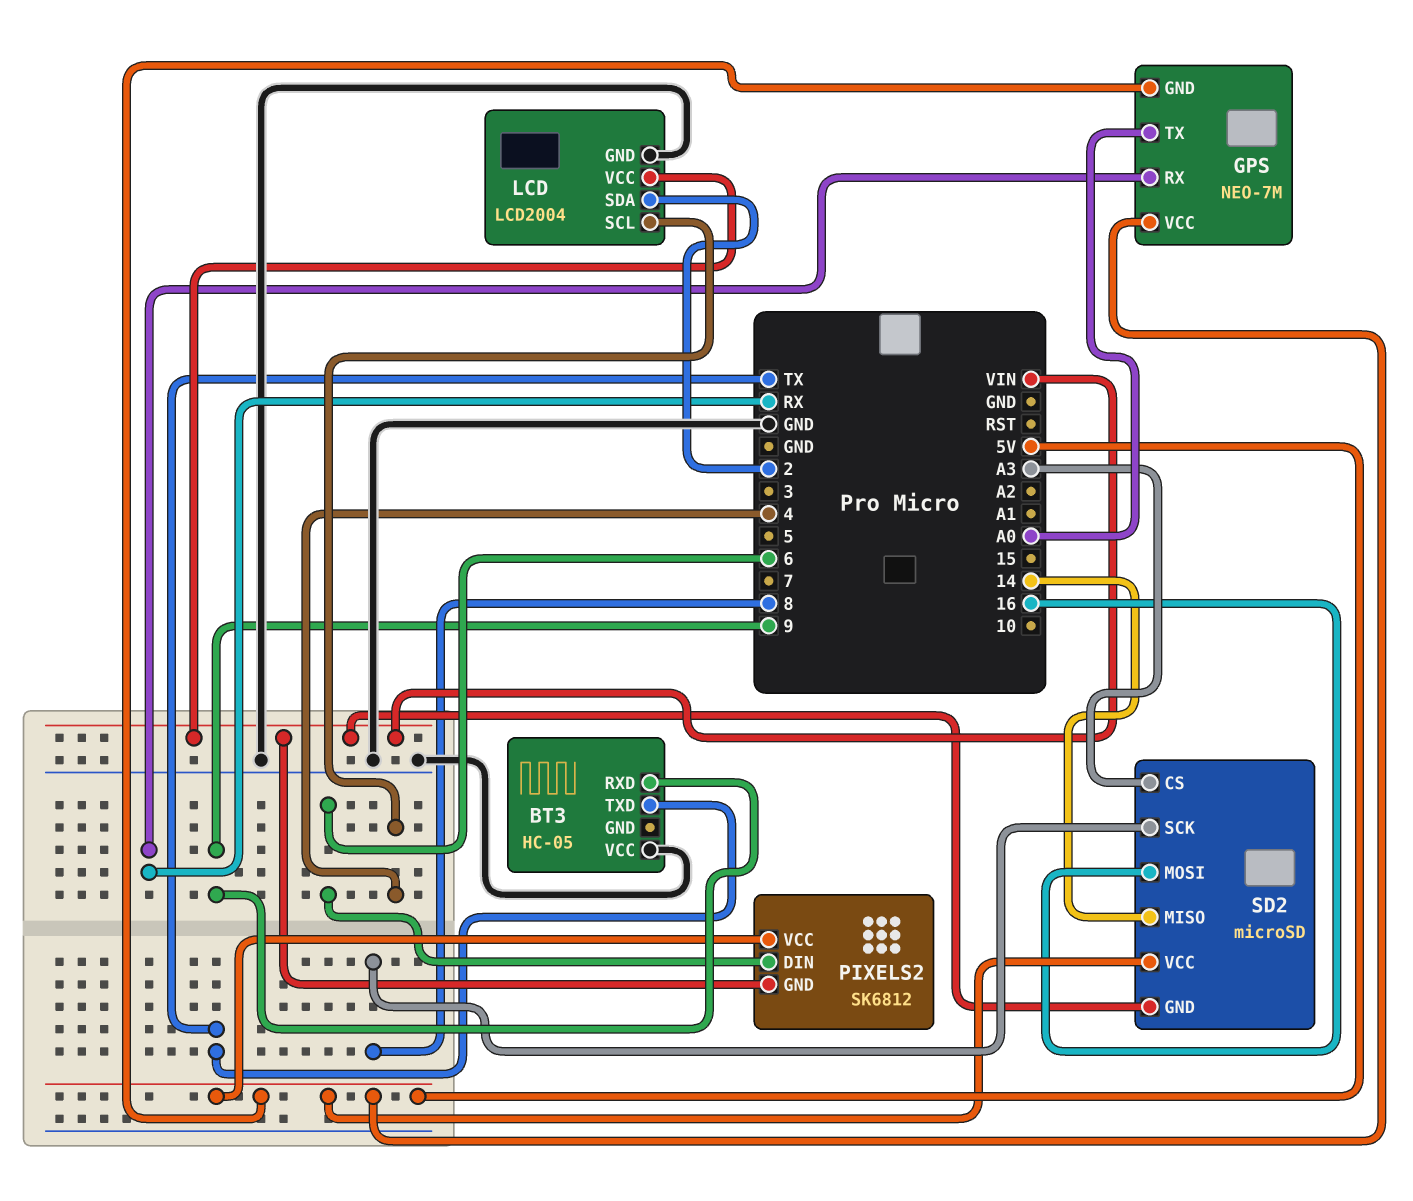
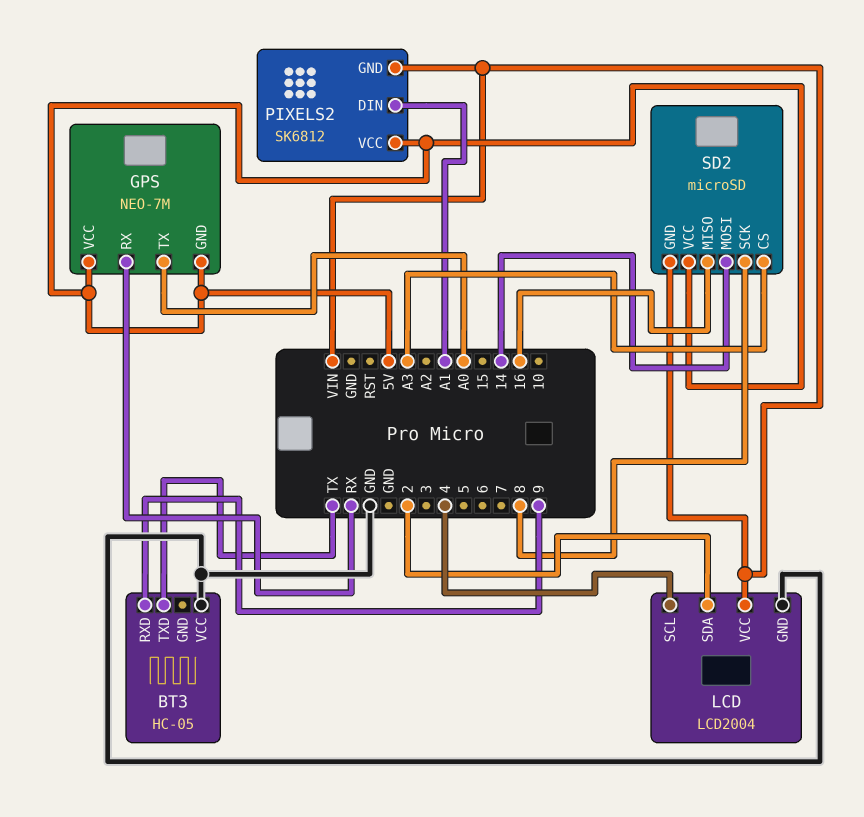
PIXELS2 pin DIN: 6 -> A1
SD2 pin MISO: 14 -> 16
SD2 pin MOSI: 16 -> 14

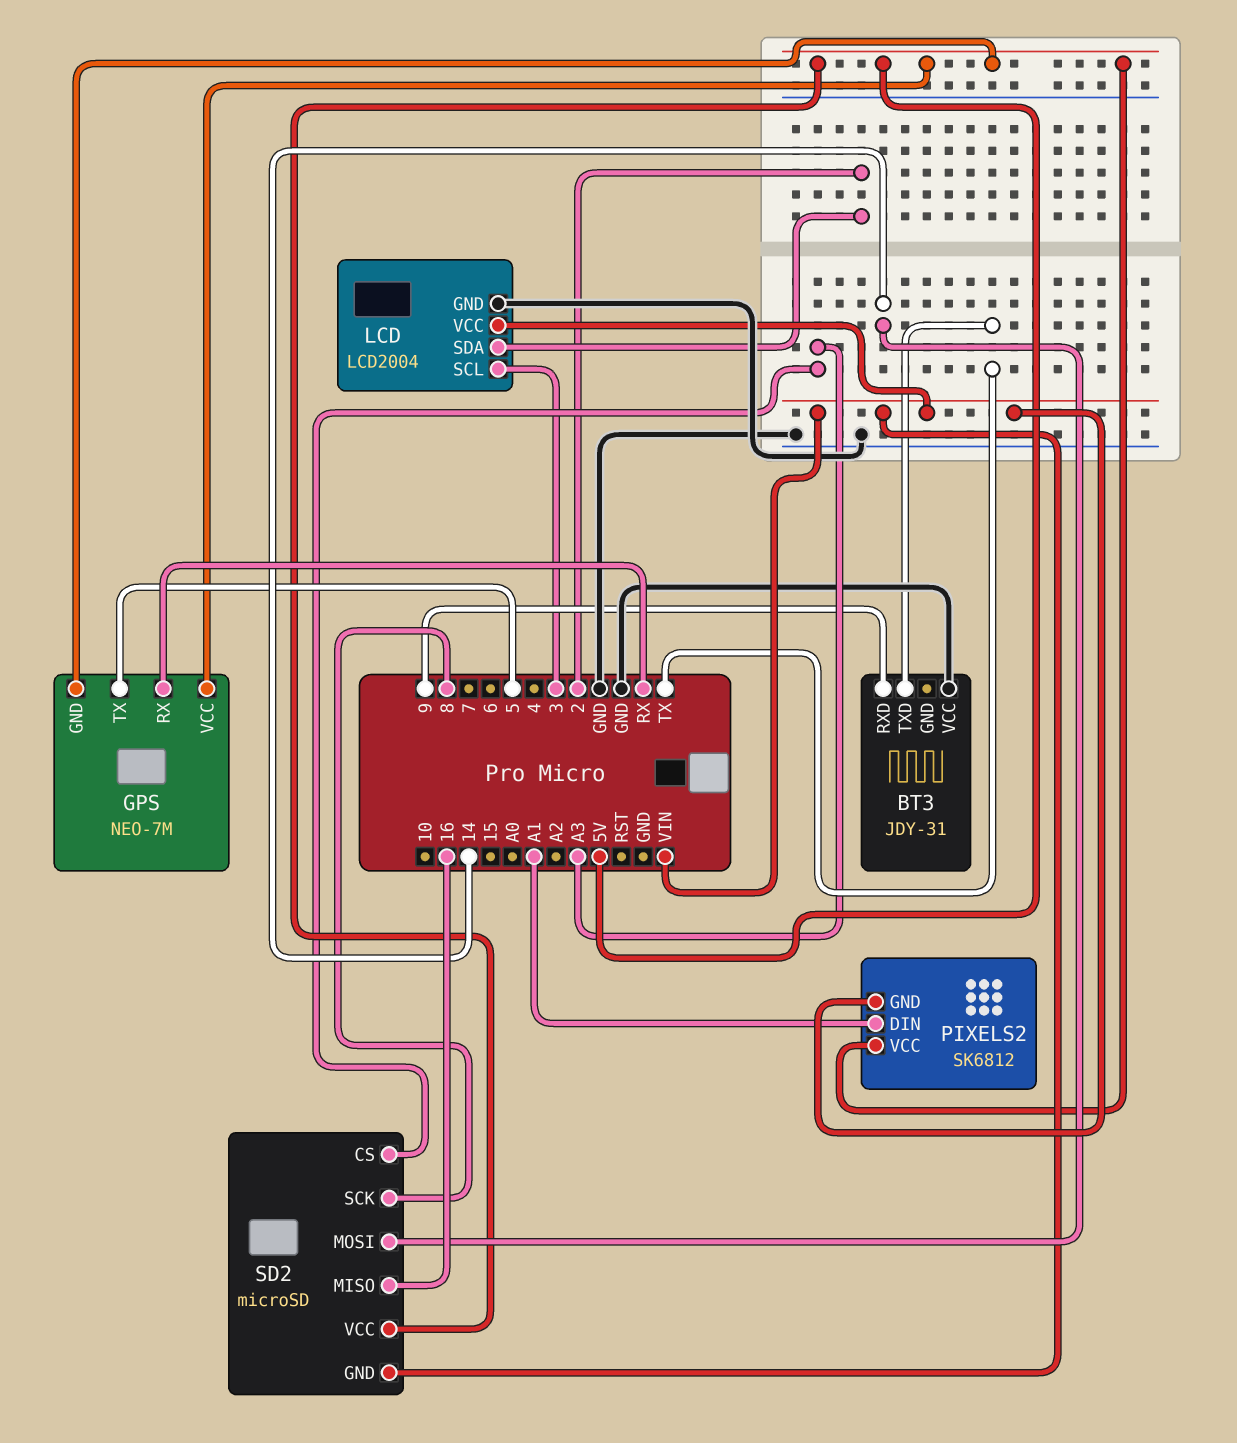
BT3: HC-05 -> JDY-31
GPS pin TX: A0 -> 5
LCD pin SCL: 4 -> 3

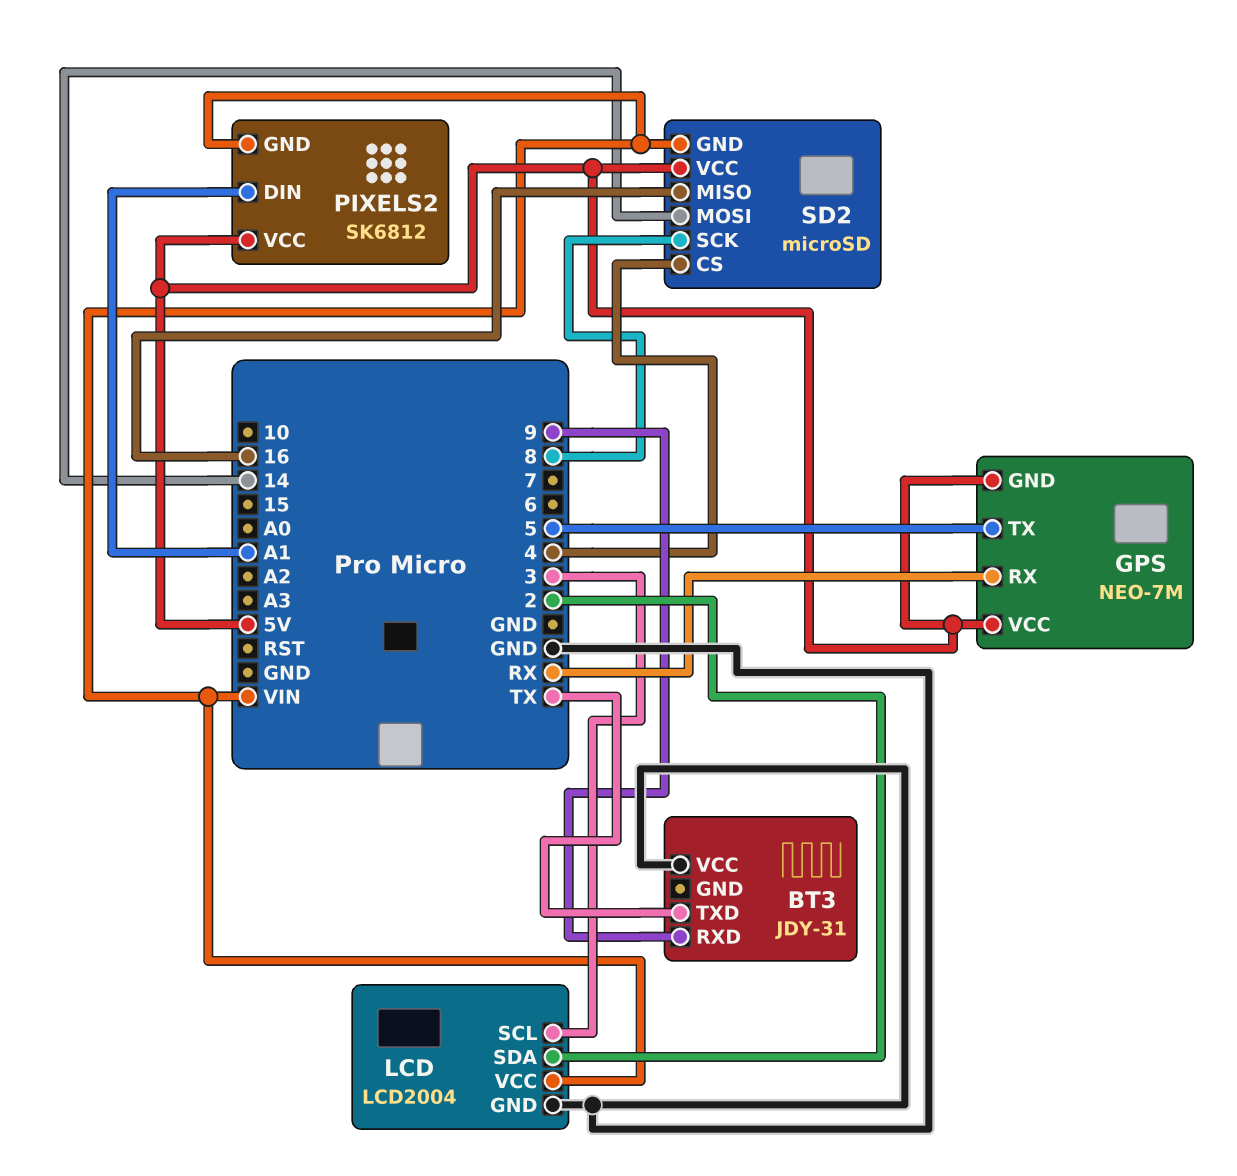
SD2 pin CS: A3 -> 4

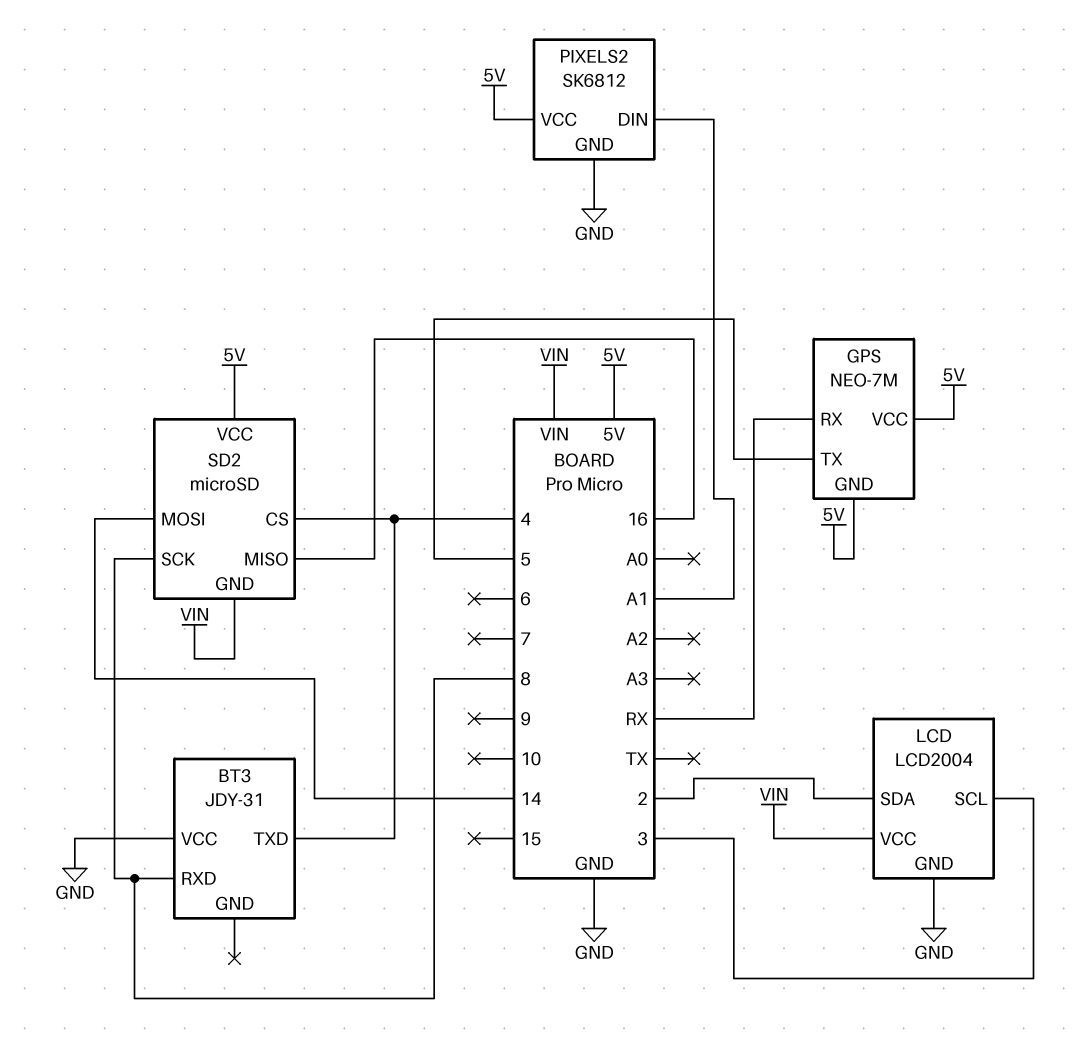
BT3 pin RXD: 9 -> 8
BT3 pin TXD: TX -> 4
PIXELS2 pin GND: VIN -> GND

